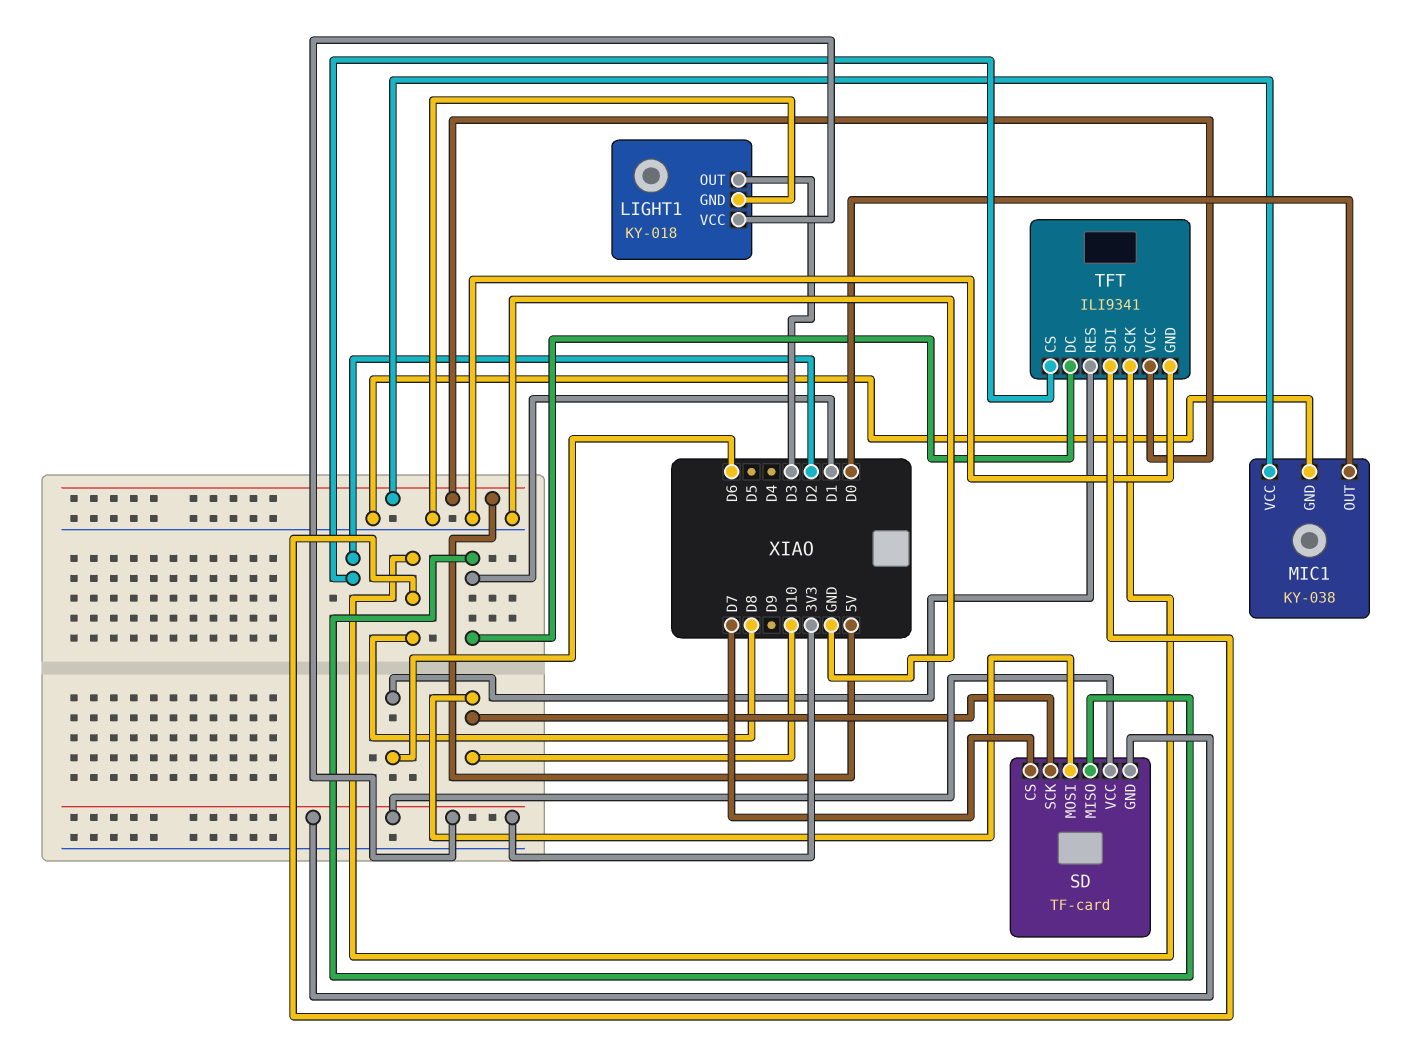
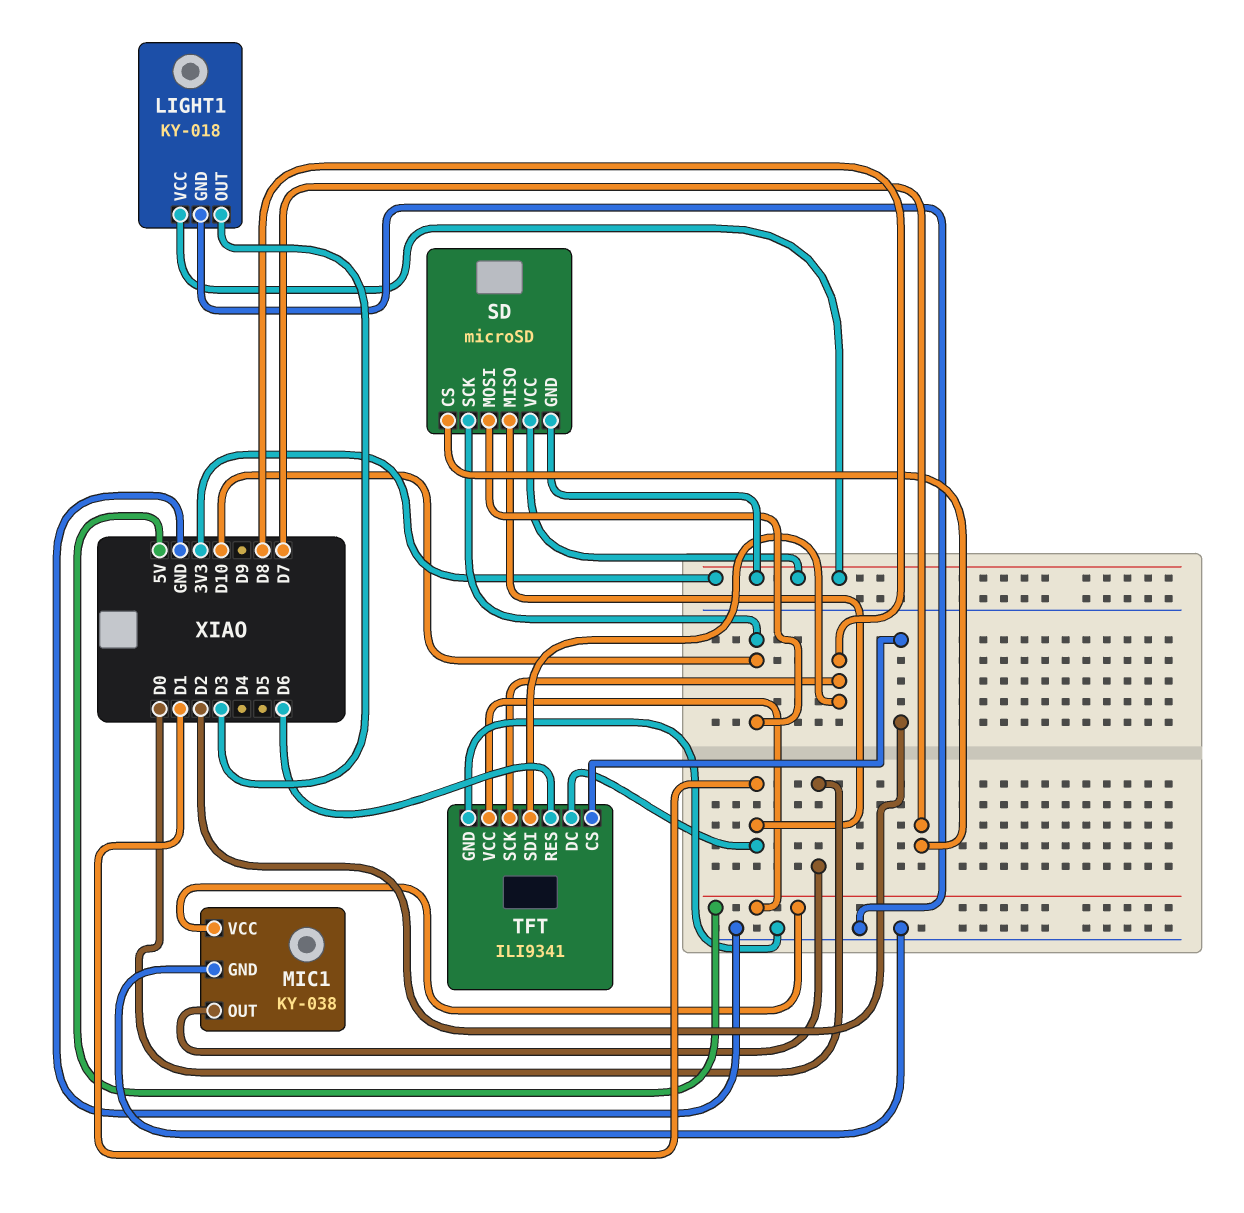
SD: TF-card -> microSD

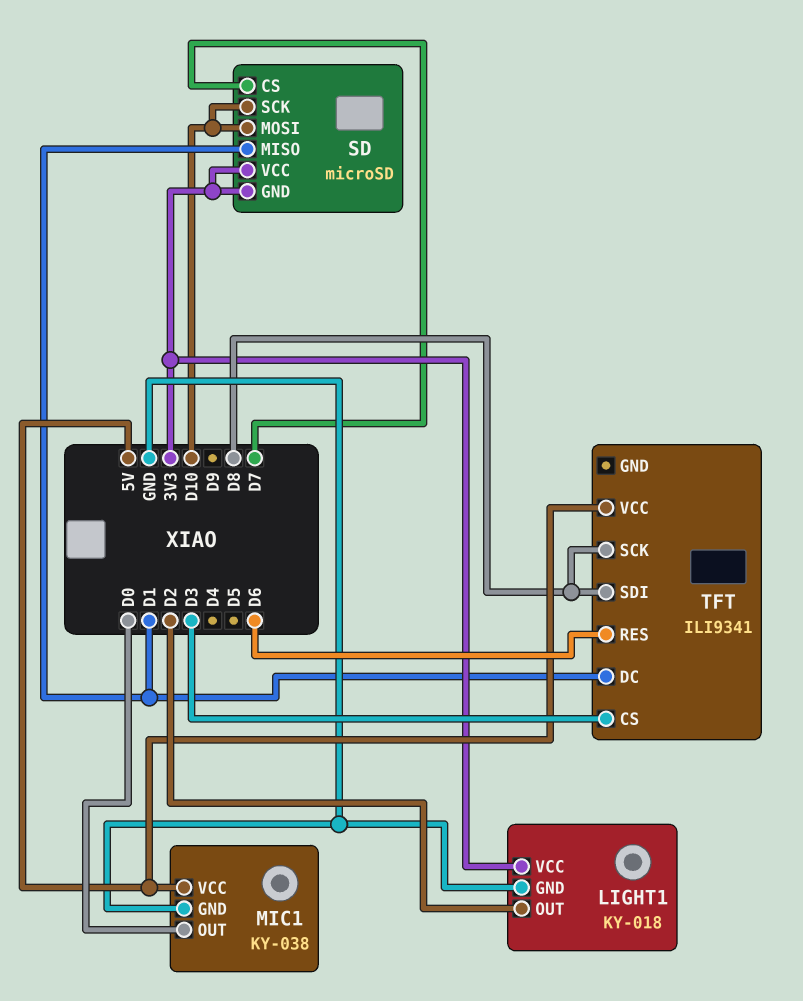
LIGHT1 pin OUT: D3 -> D2
TFT pin CS: D2 -> D3
TFT pin GND: GND -> none

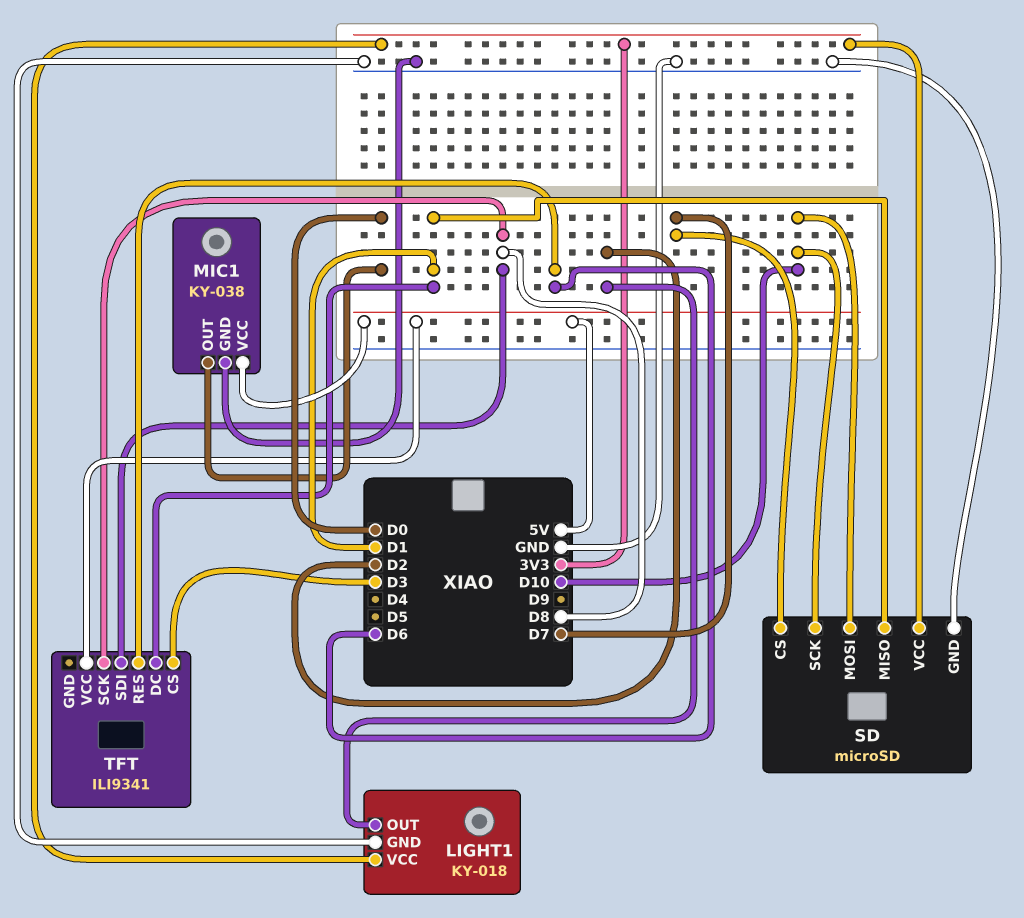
SD pin GND: 3V3 -> GND

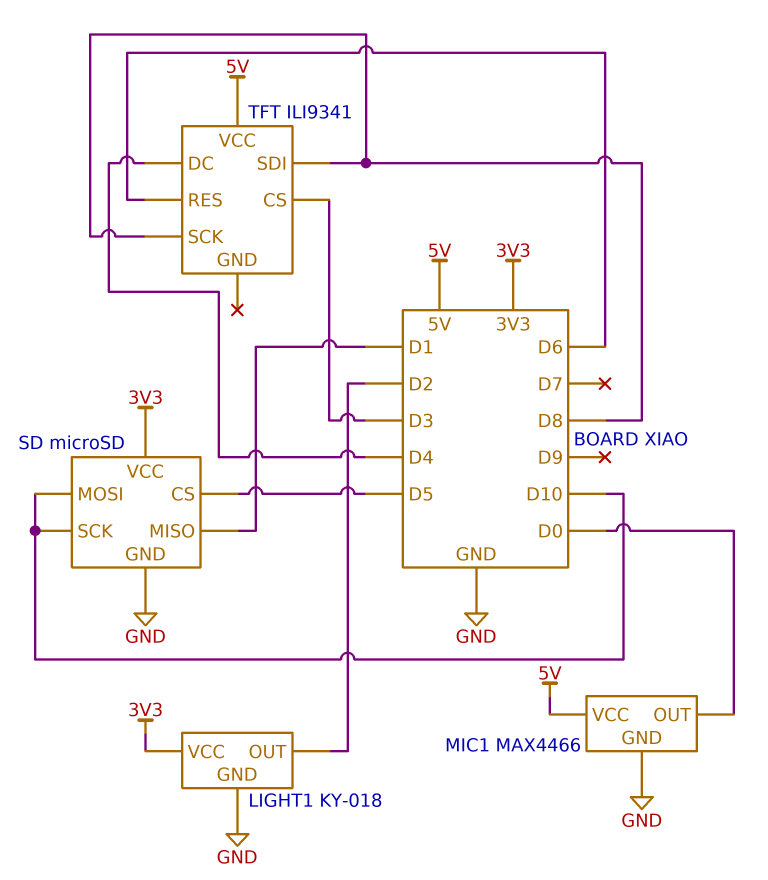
MIC1: KY-038 -> MAX4466
SD pin CS: D7 -> D5
TFT pin DC: D1 -> D4

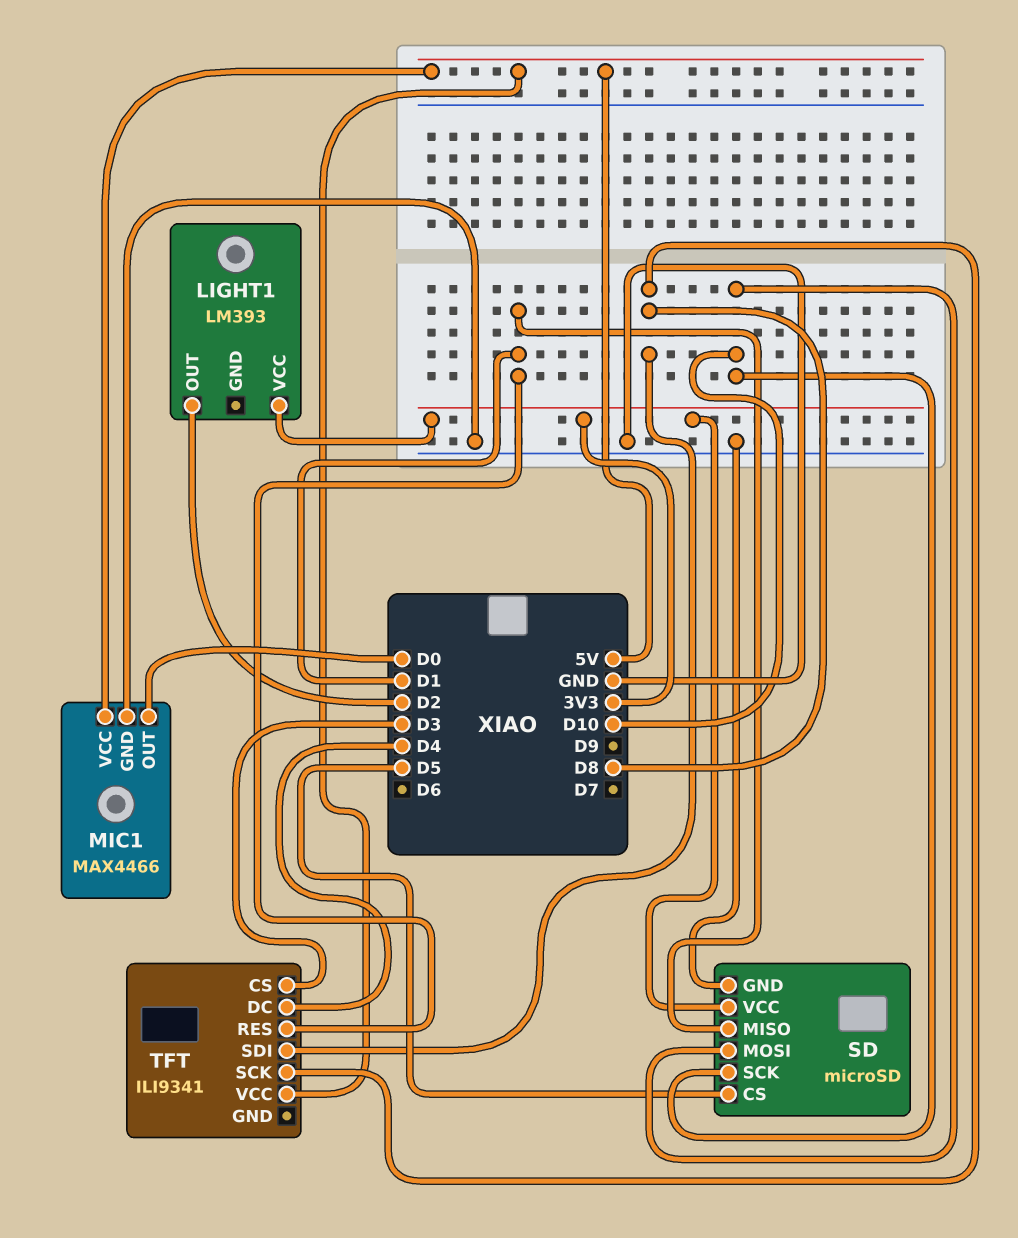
LIGHT1: KY-018 -> LM393
LIGHT1 pin GND: GND -> none
TFT pin RES: D6 -> D1

